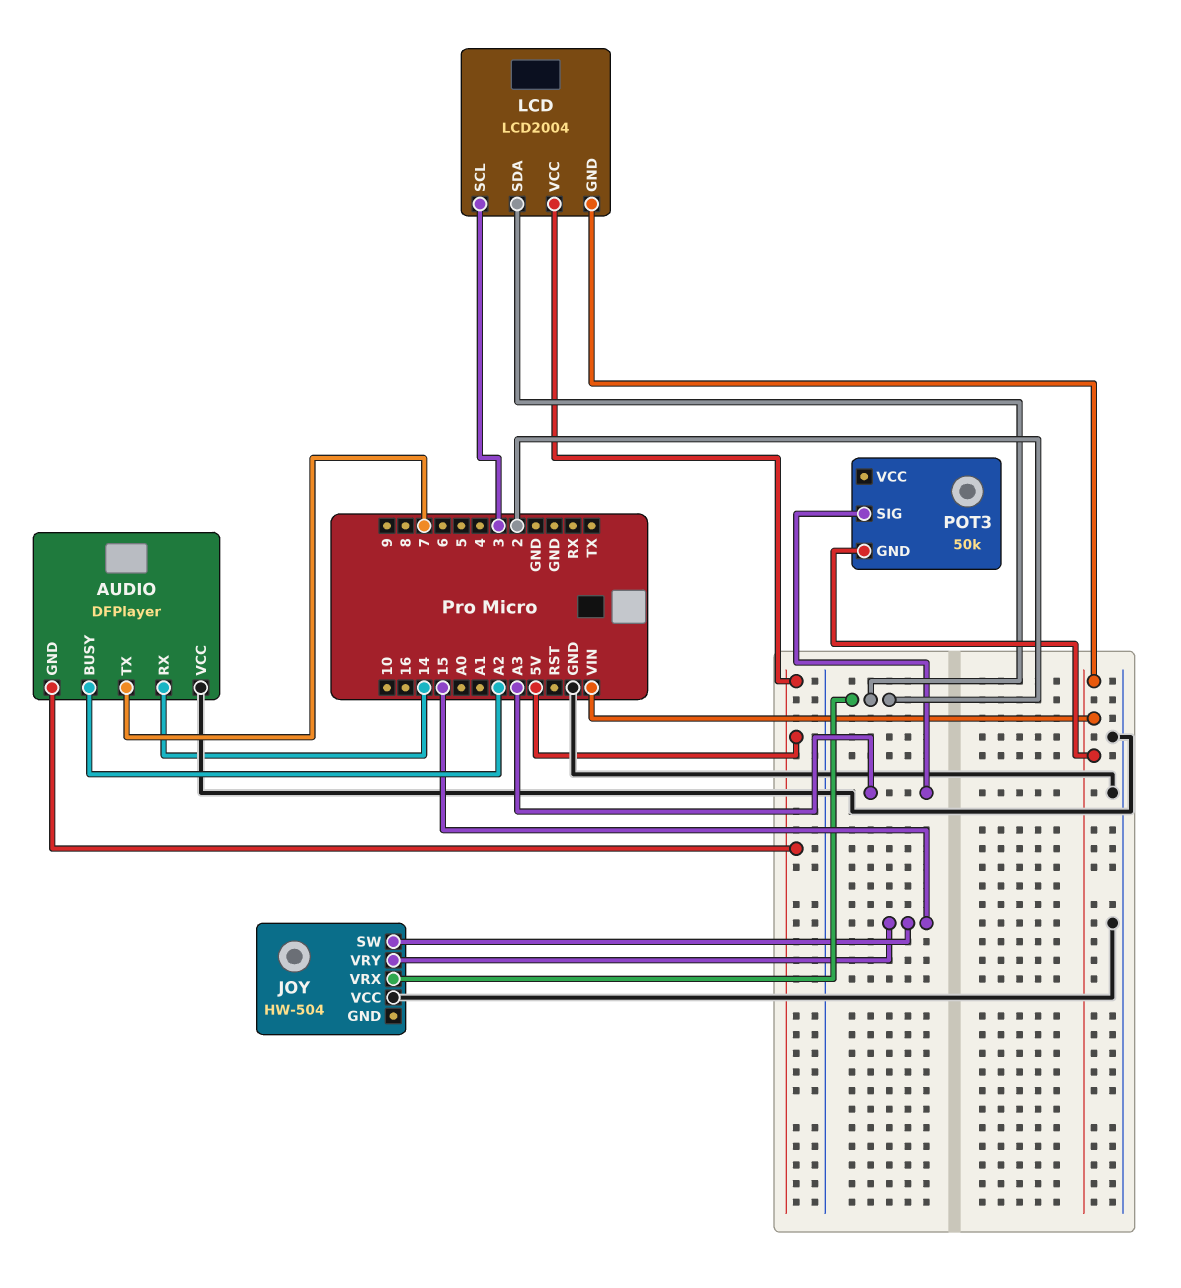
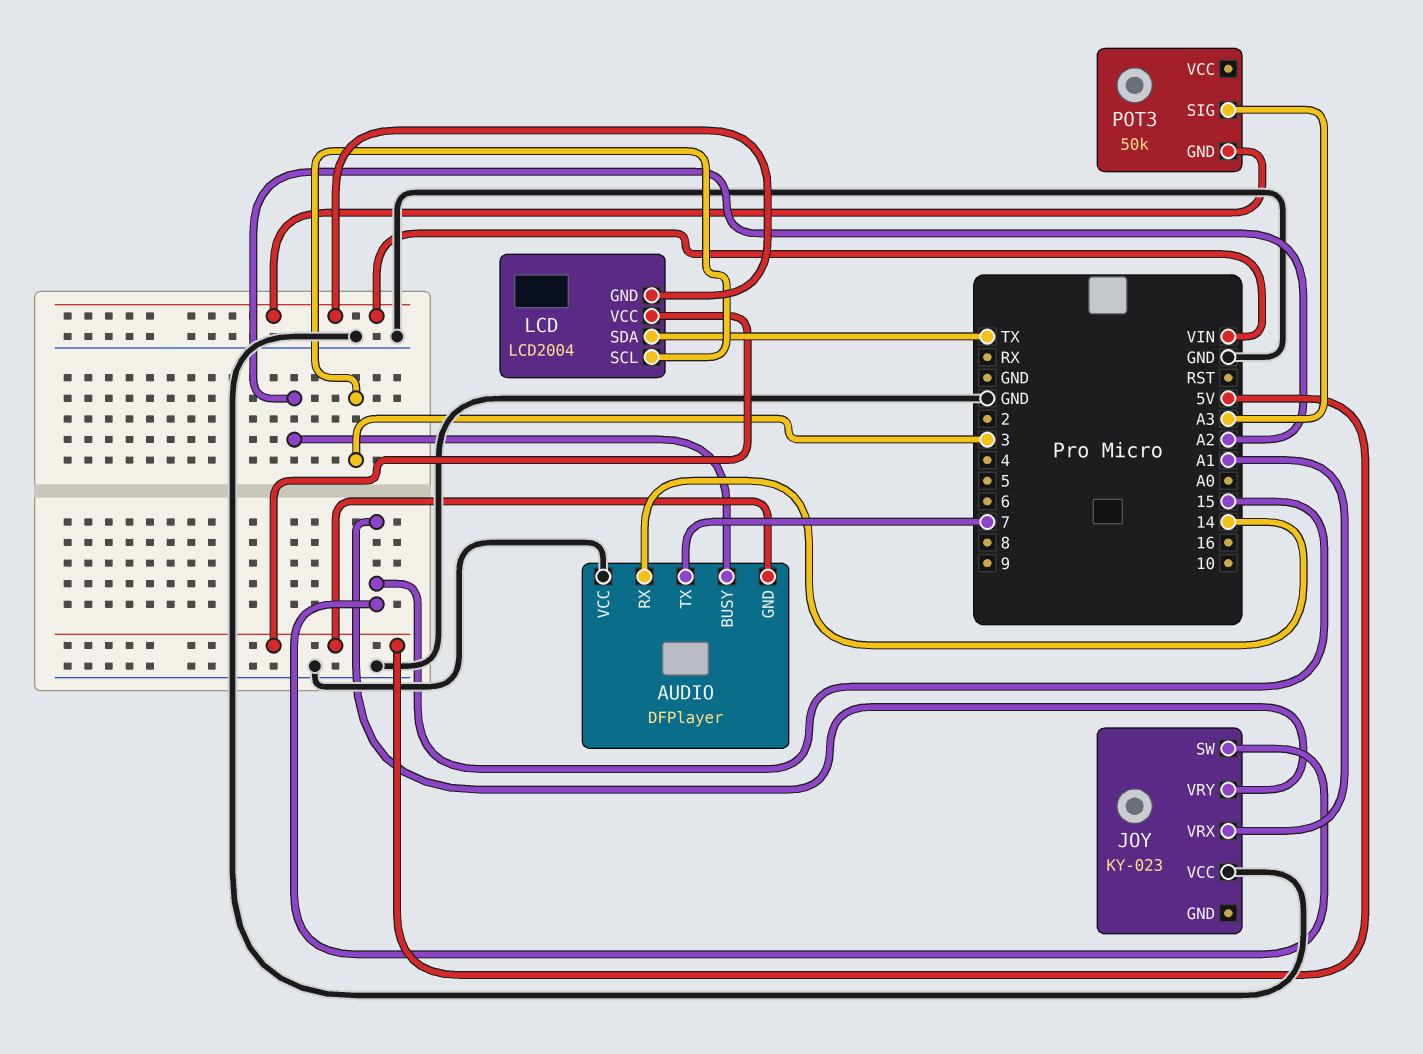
JOY: HW-504 -> KY-023
JOY pin VRX: 2 -> A1
LCD pin SDA: 2 -> TX

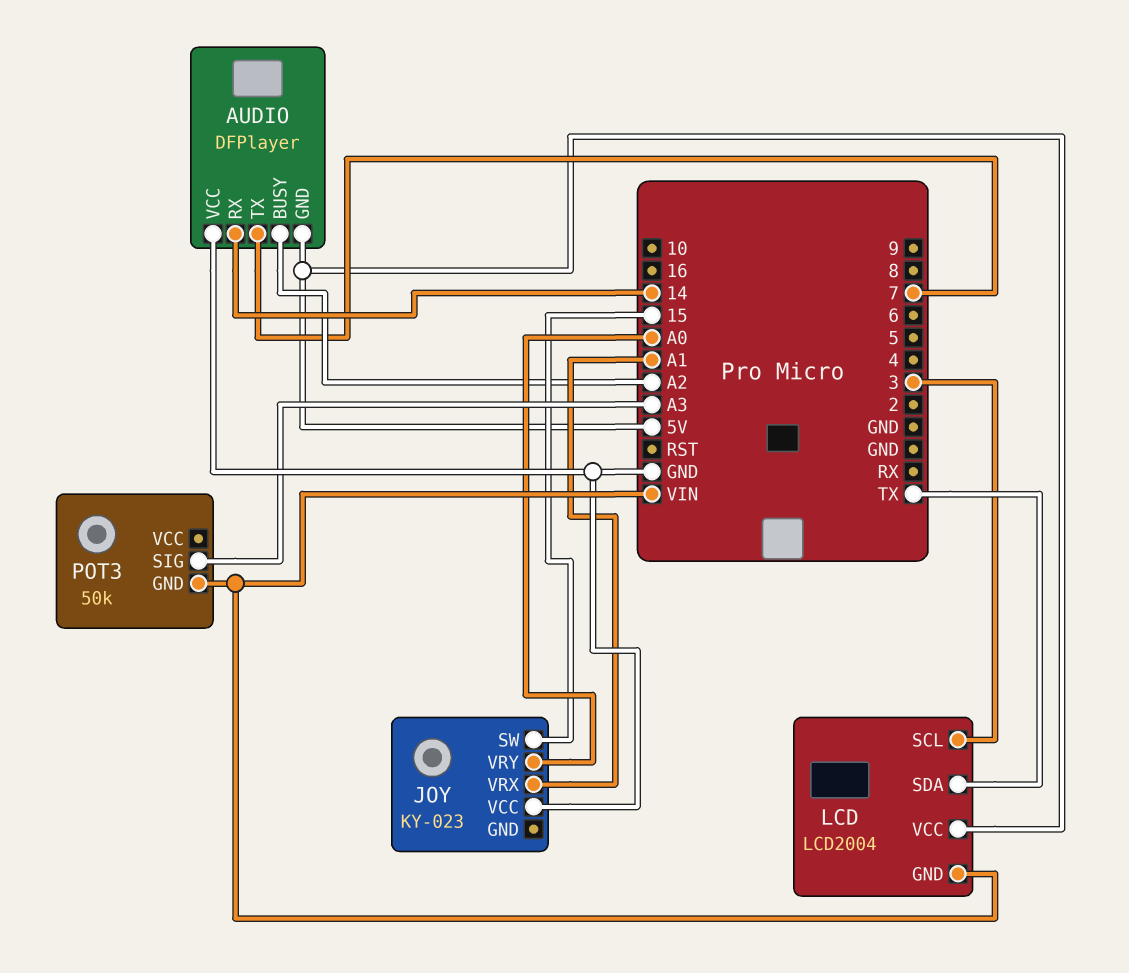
JOY pin VRY: 15 -> A0

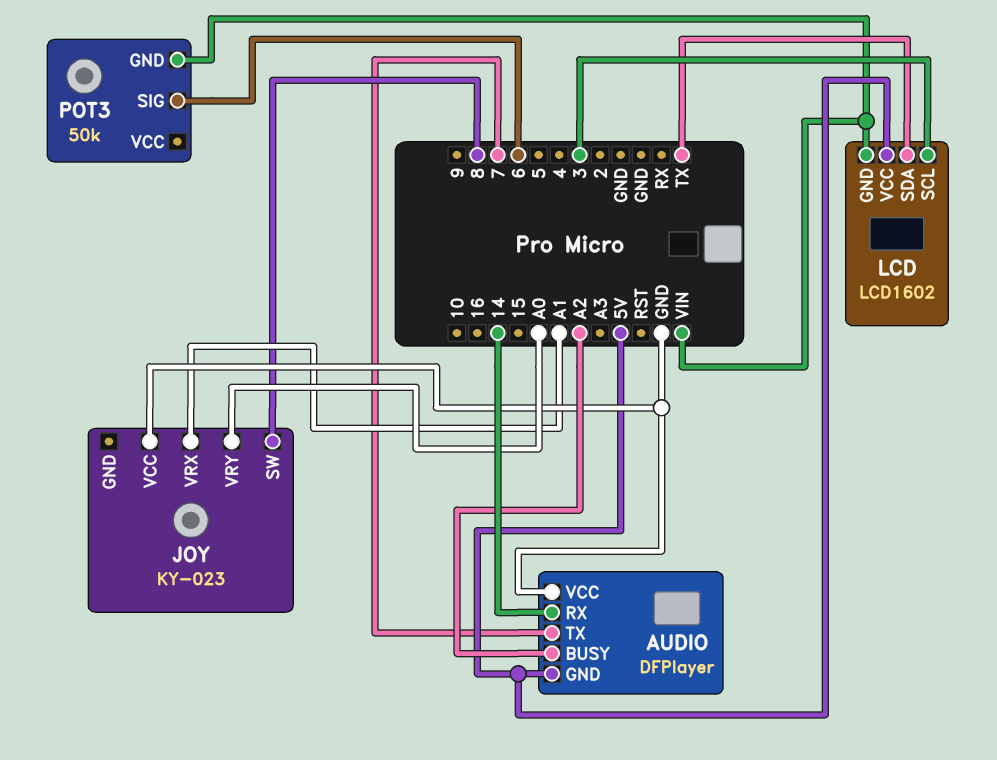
JOY pin SW: 15 -> 8
LCD: LCD2004 -> LCD1602
POT3 pin SIG: A3 -> 6

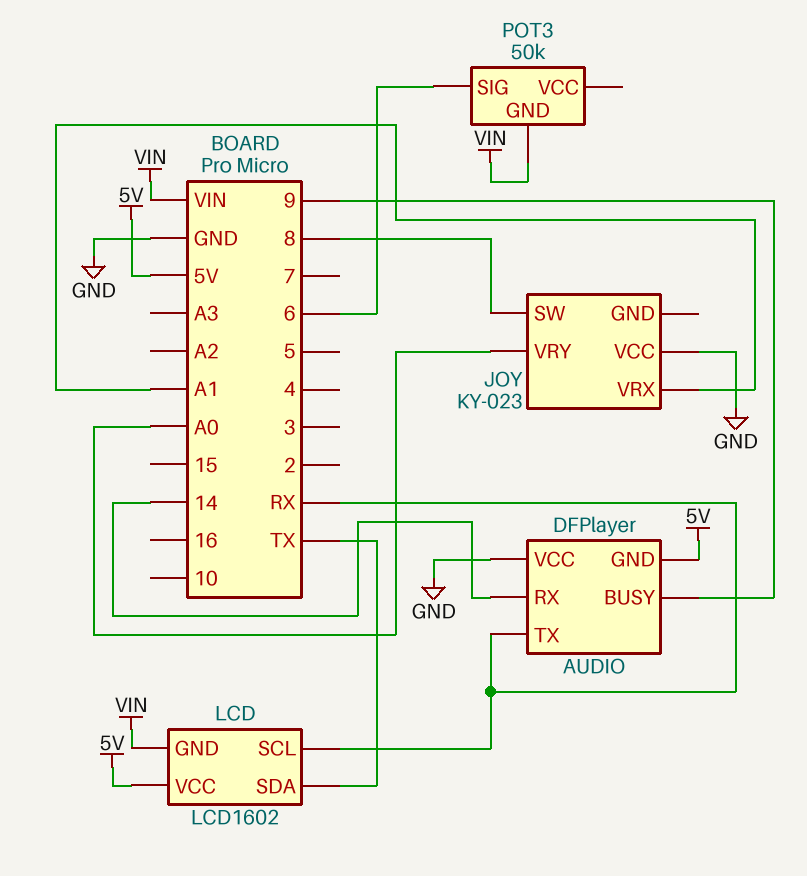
AUDIO pin BUSY: A2 -> 9
AUDIO pin TX: 7 -> RX
LCD pin SCL: 3 -> RX

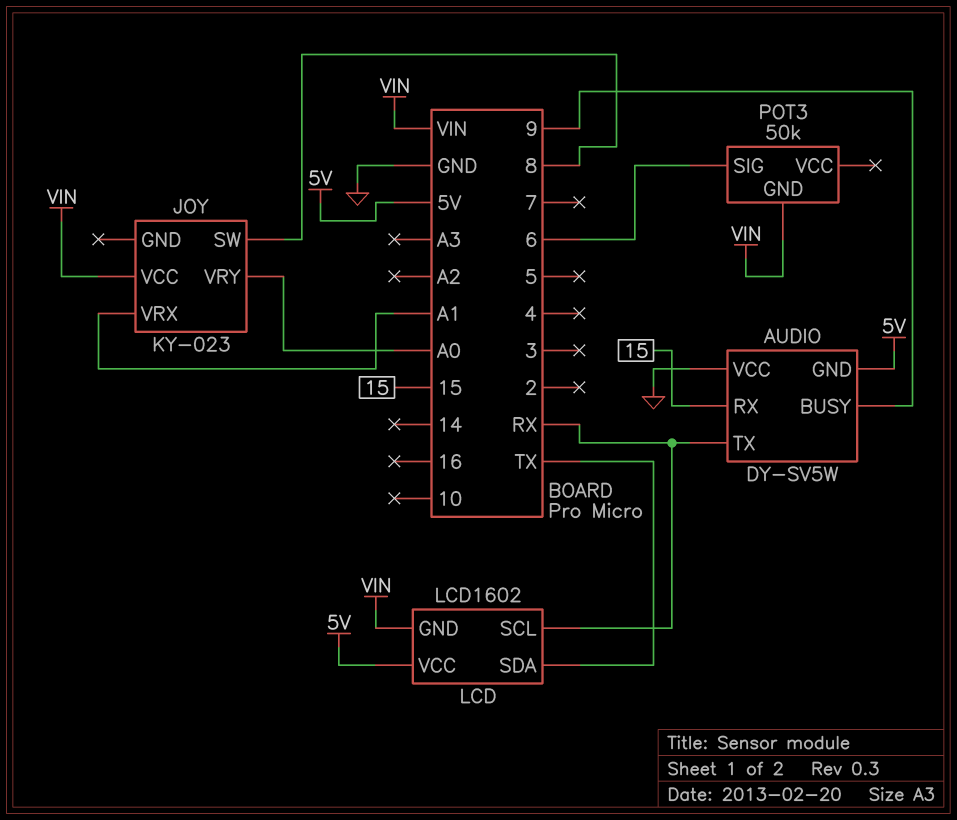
AUDIO: DFPlayer -> DY-SV5W
AUDIO pin RX: 14 -> 15
JOY pin VCC: GND -> VIN

